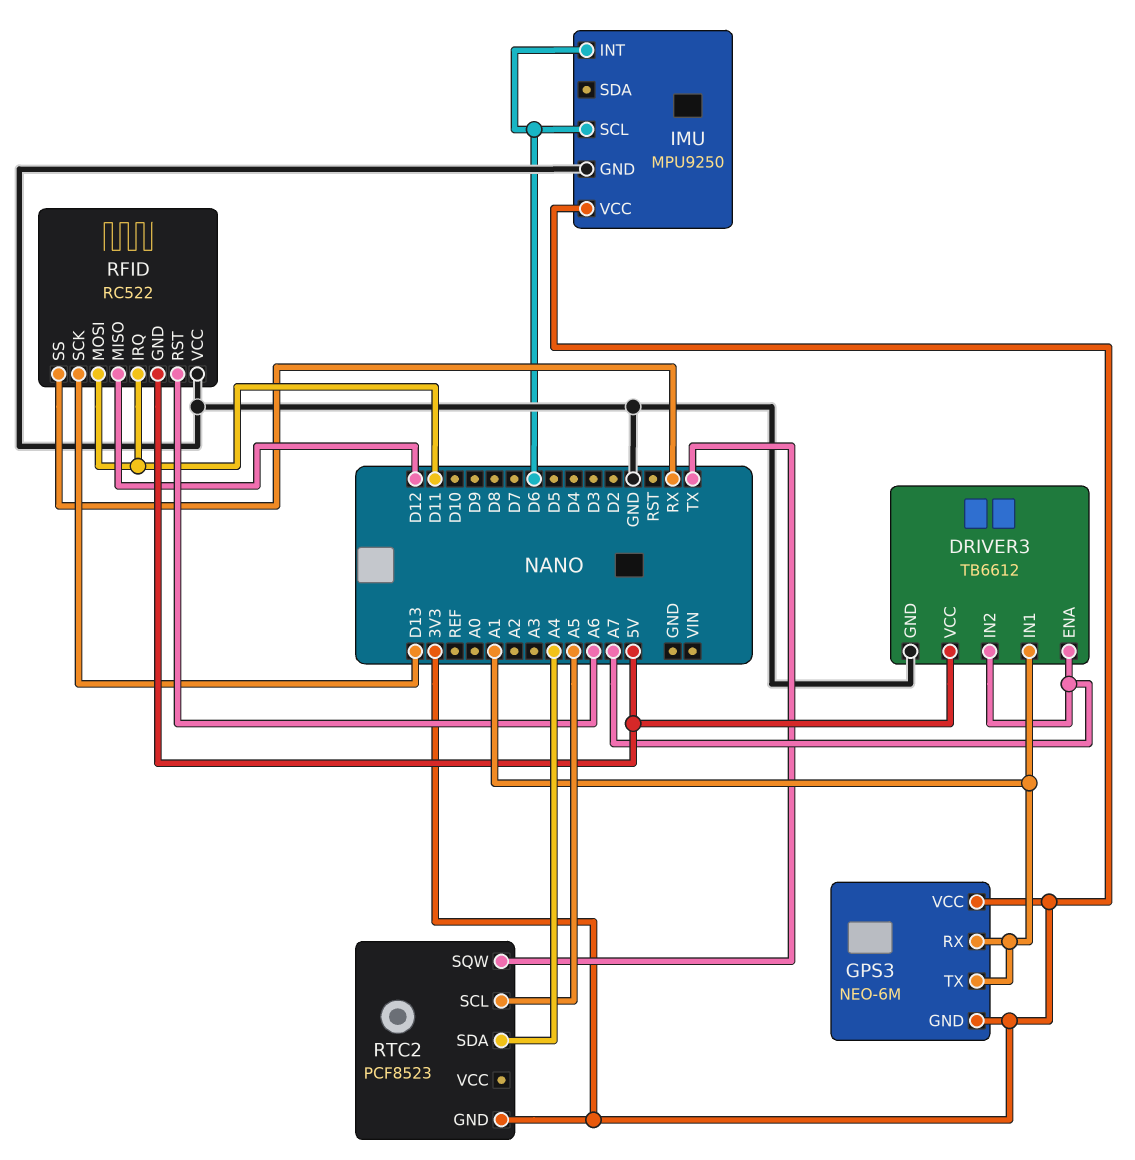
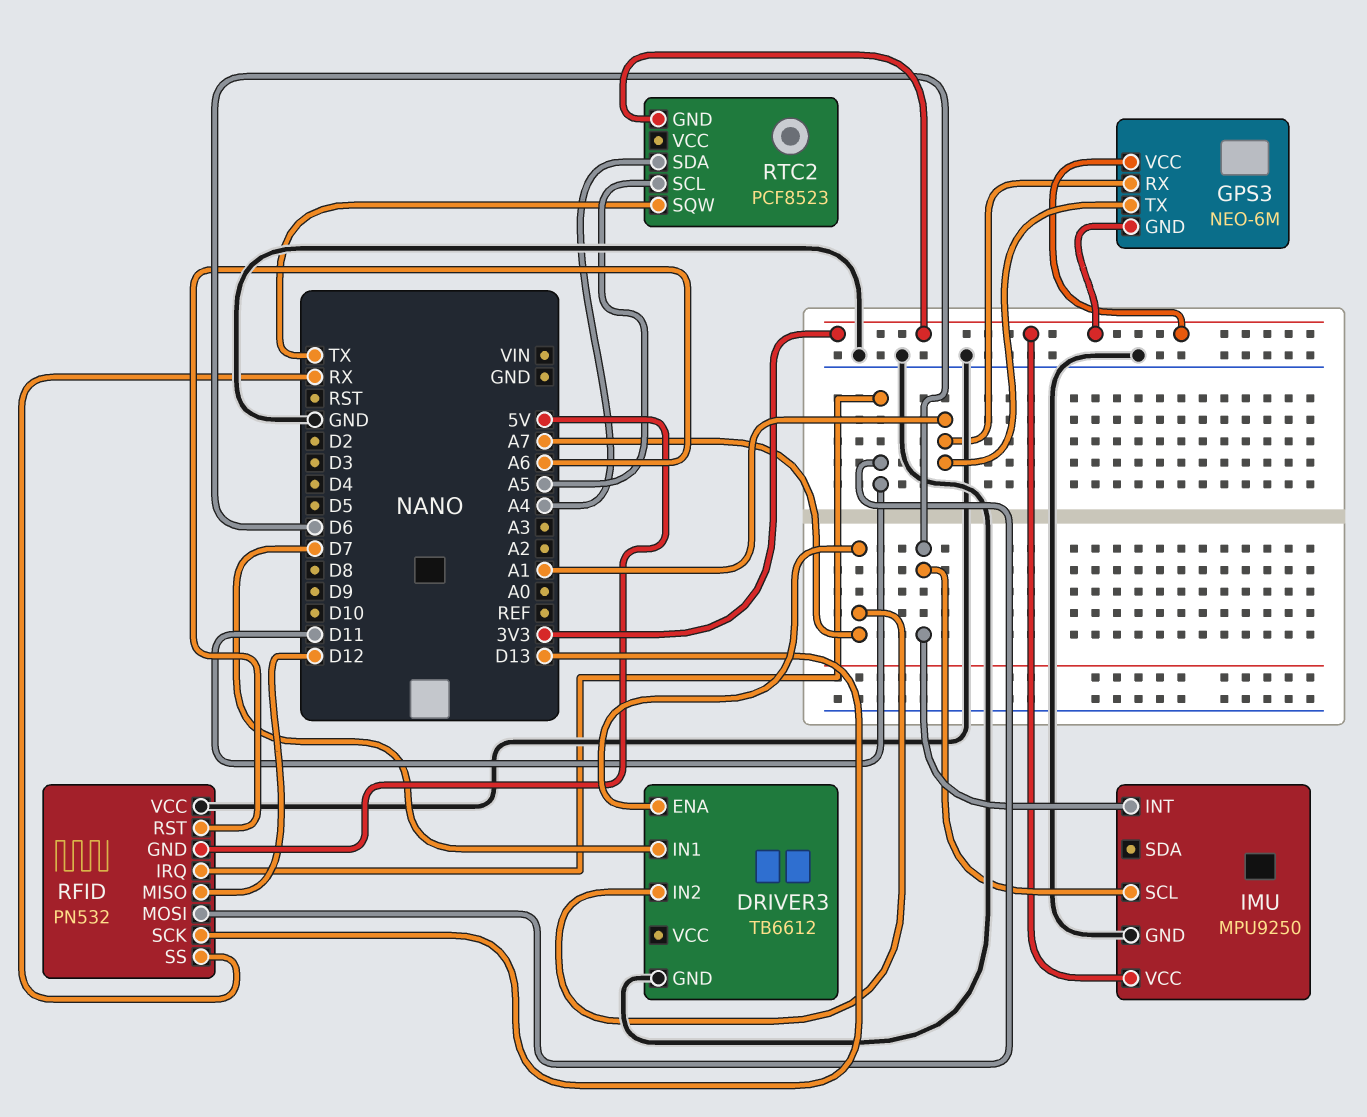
DRIVER3 pin IN1: A1 -> D7
DRIVER3 pin VCC: 5V -> none
RFID: RC522 -> PN532

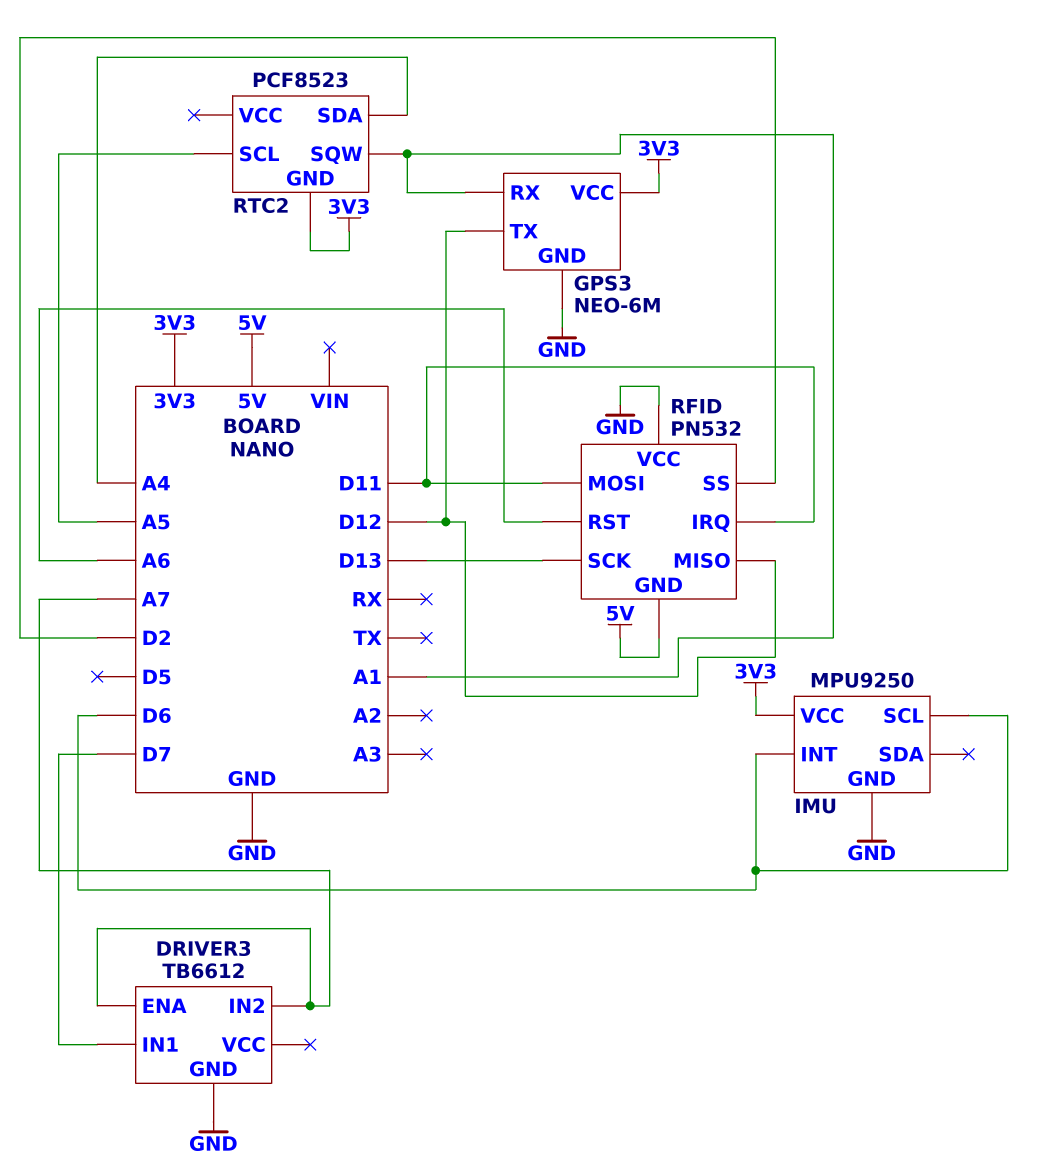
GPS3 pin GND: 3V3 -> GND
GPS3 pin TX: A1 -> D12
RFID pin SS: RX -> D2
RTC2 pin SQW: TX -> A1

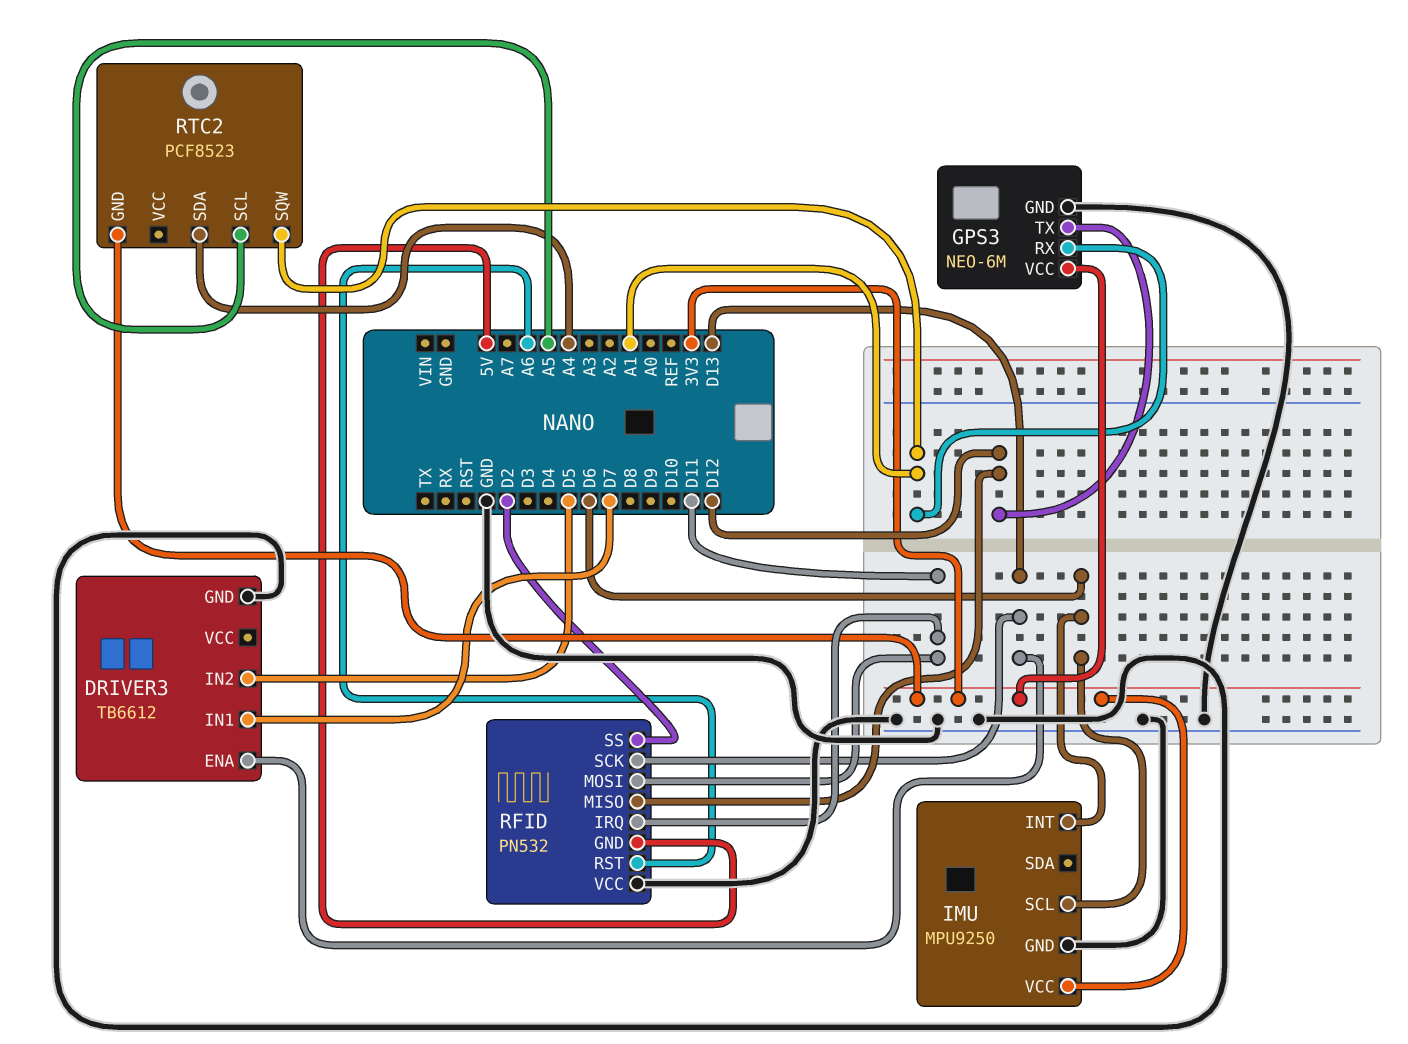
DRIVER3 pin ENA: A7 -> D13
DRIVER3 pin IN2: A7 -> D5

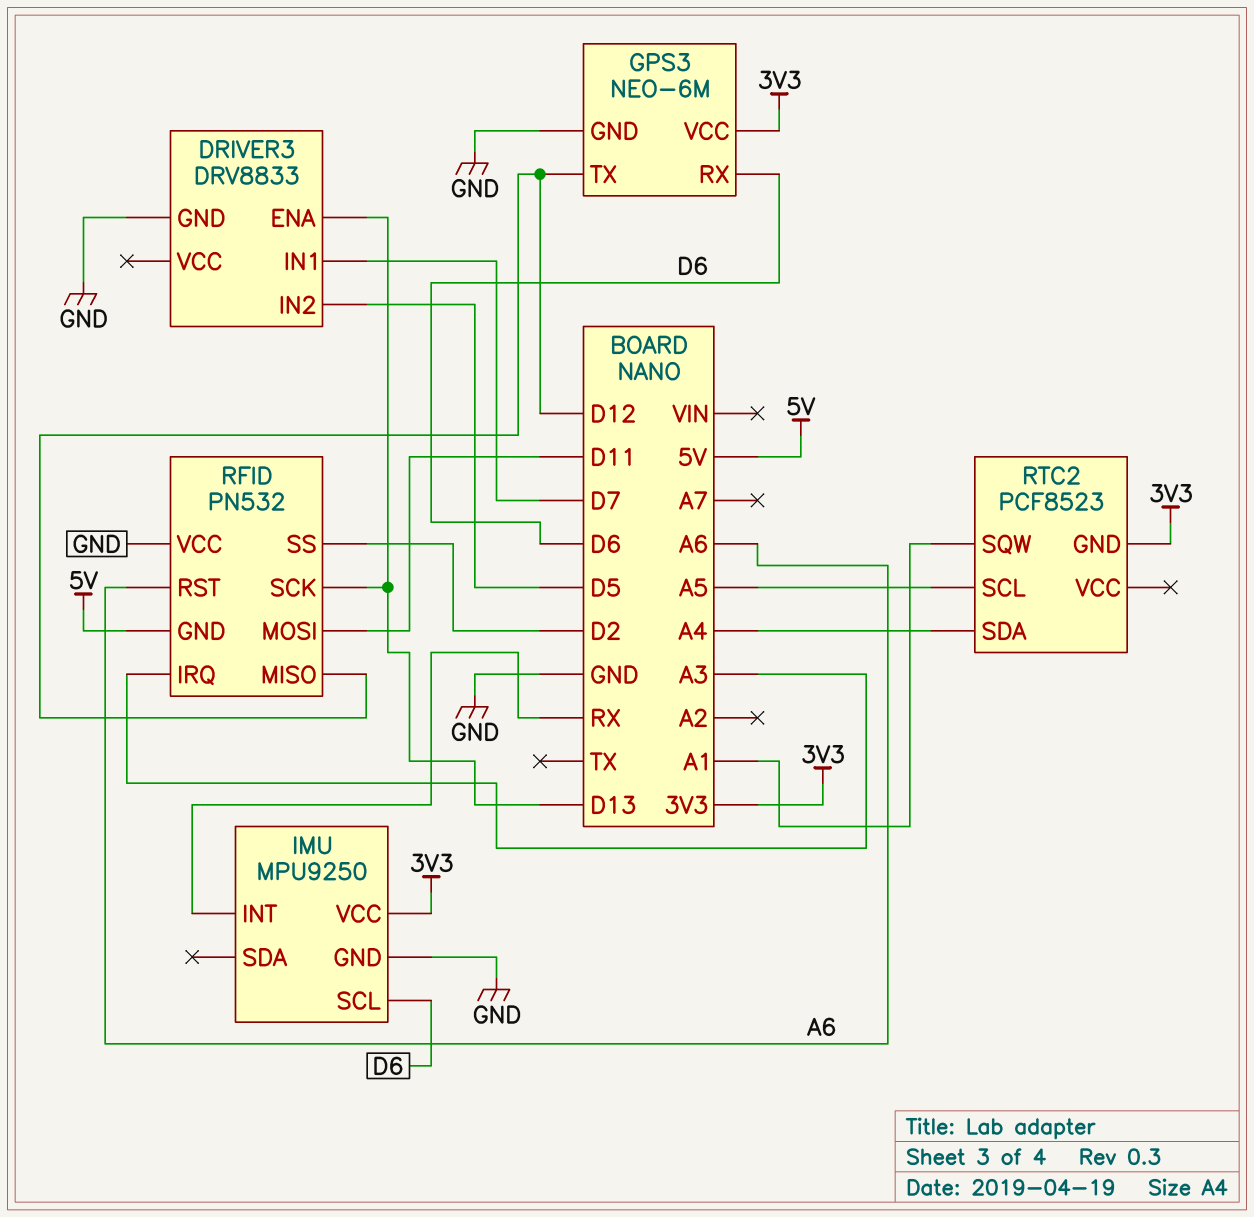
DRIVER3: TB6612 -> DRV8833
GPS3 pin RX: A1 -> D6
IMU pin INT: D6 -> RX
RFID pin IRQ: D11 -> A3

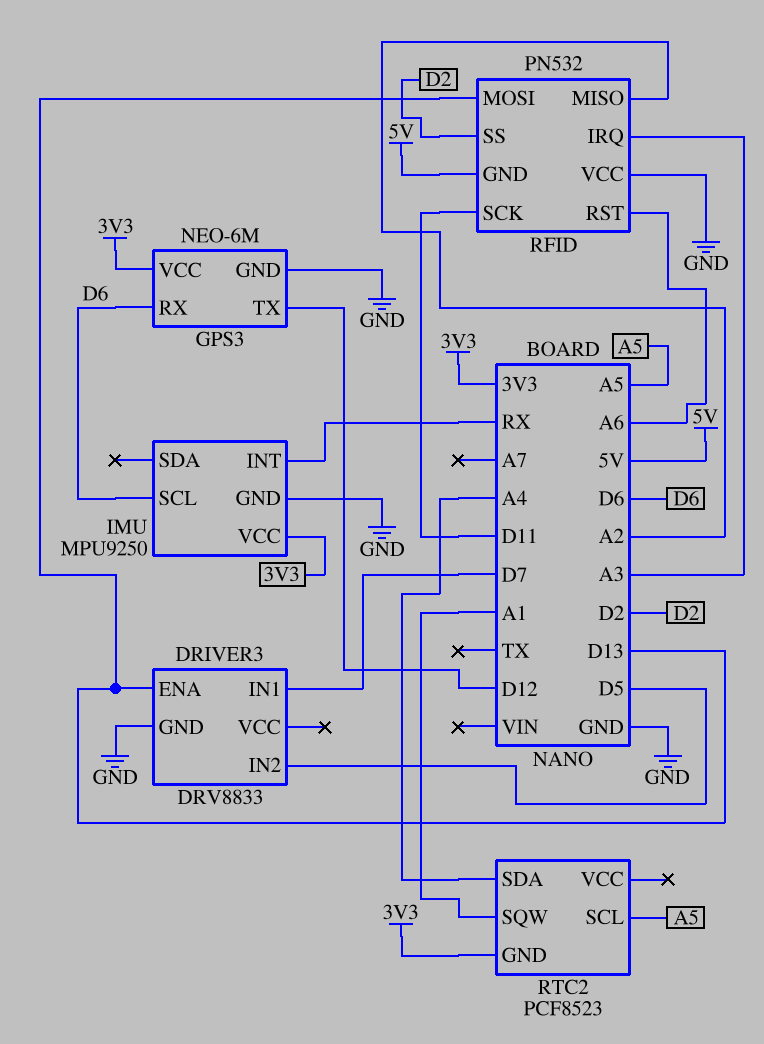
RFID pin MISO: D12 -> A2
RFID pin MOSI: D11 -> D13
RFID pin SCK: D13 -> D11

